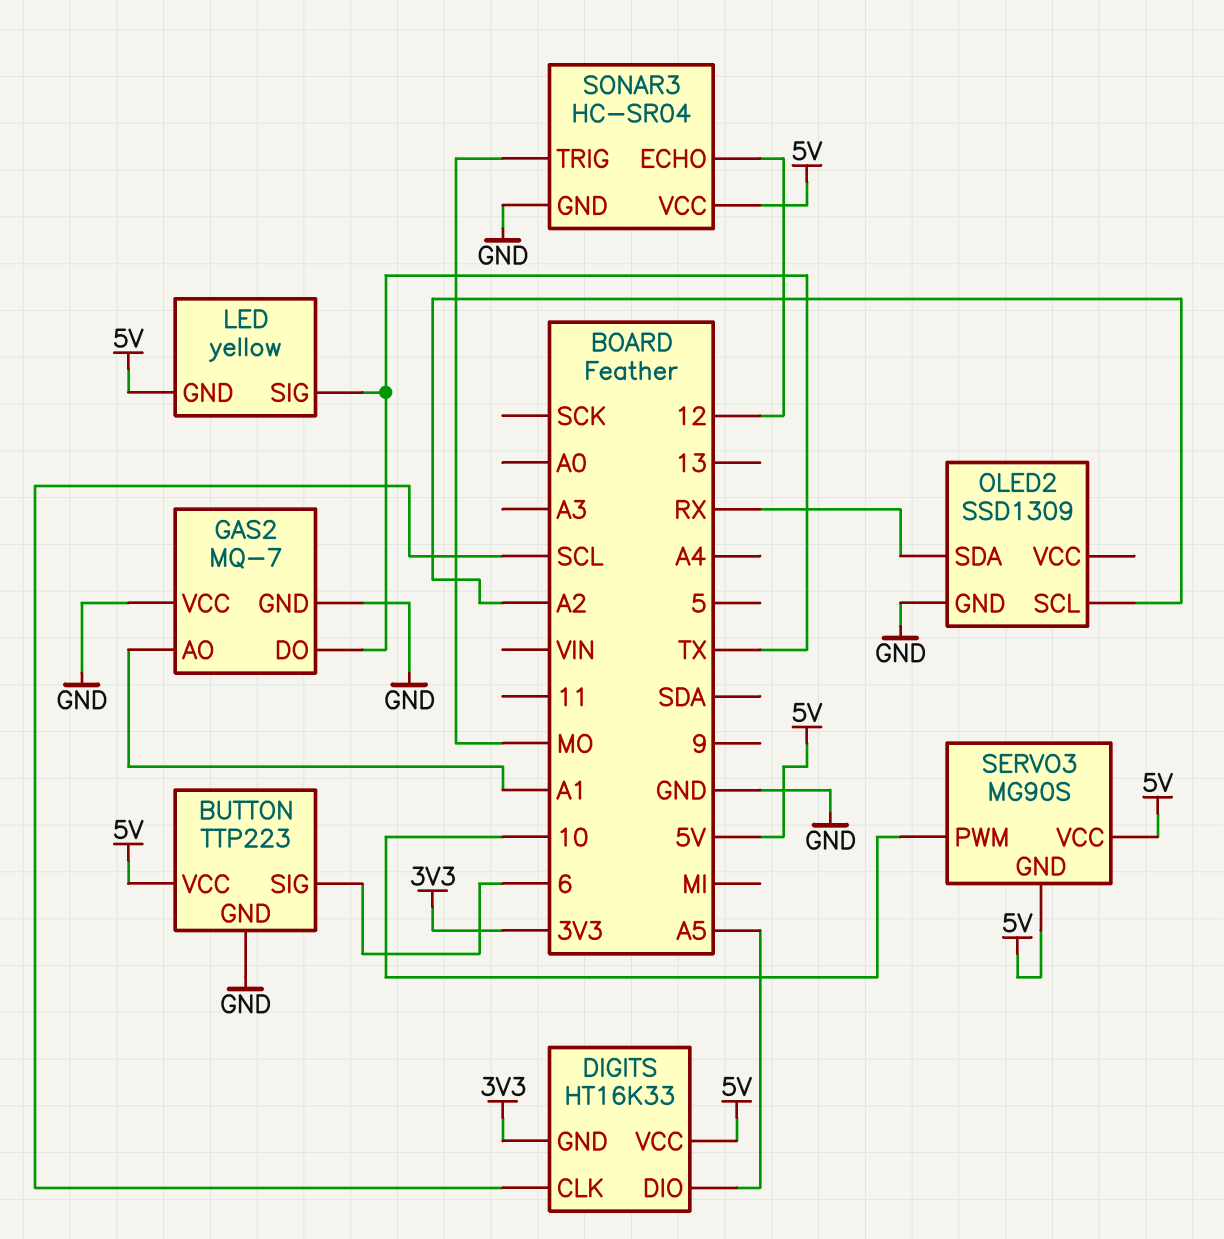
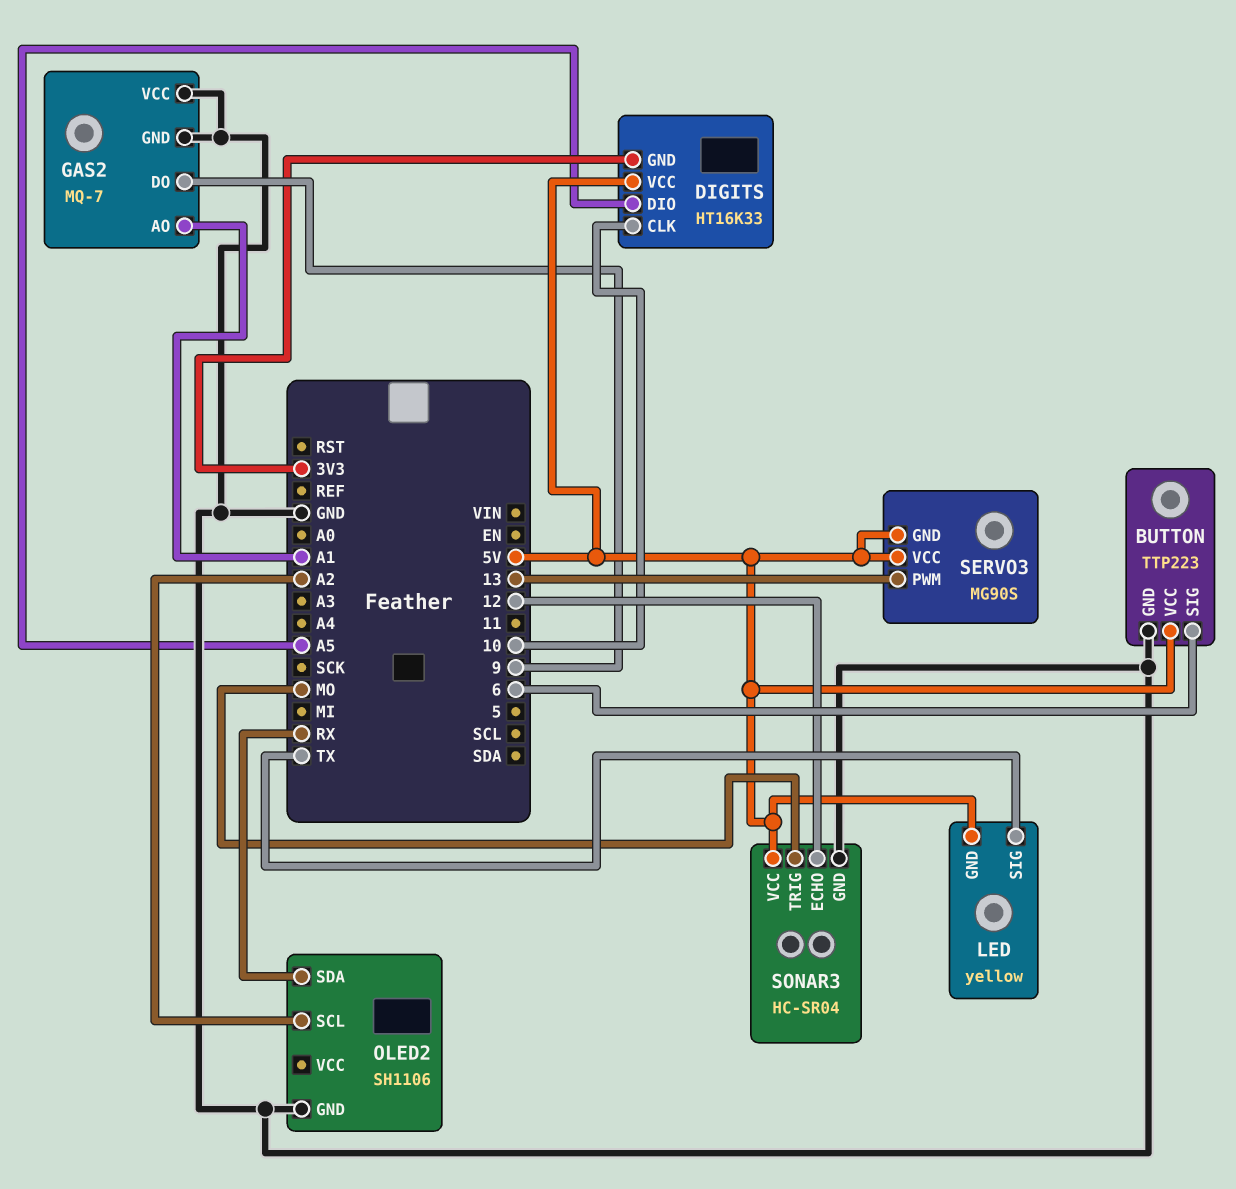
DIGITS pin CLK: SCL -> 10
GAS2 pin DO: TX -> 9
OLED2: SSD1309 -> SH1106
SERVO3 pin PWM: 10 -> 13

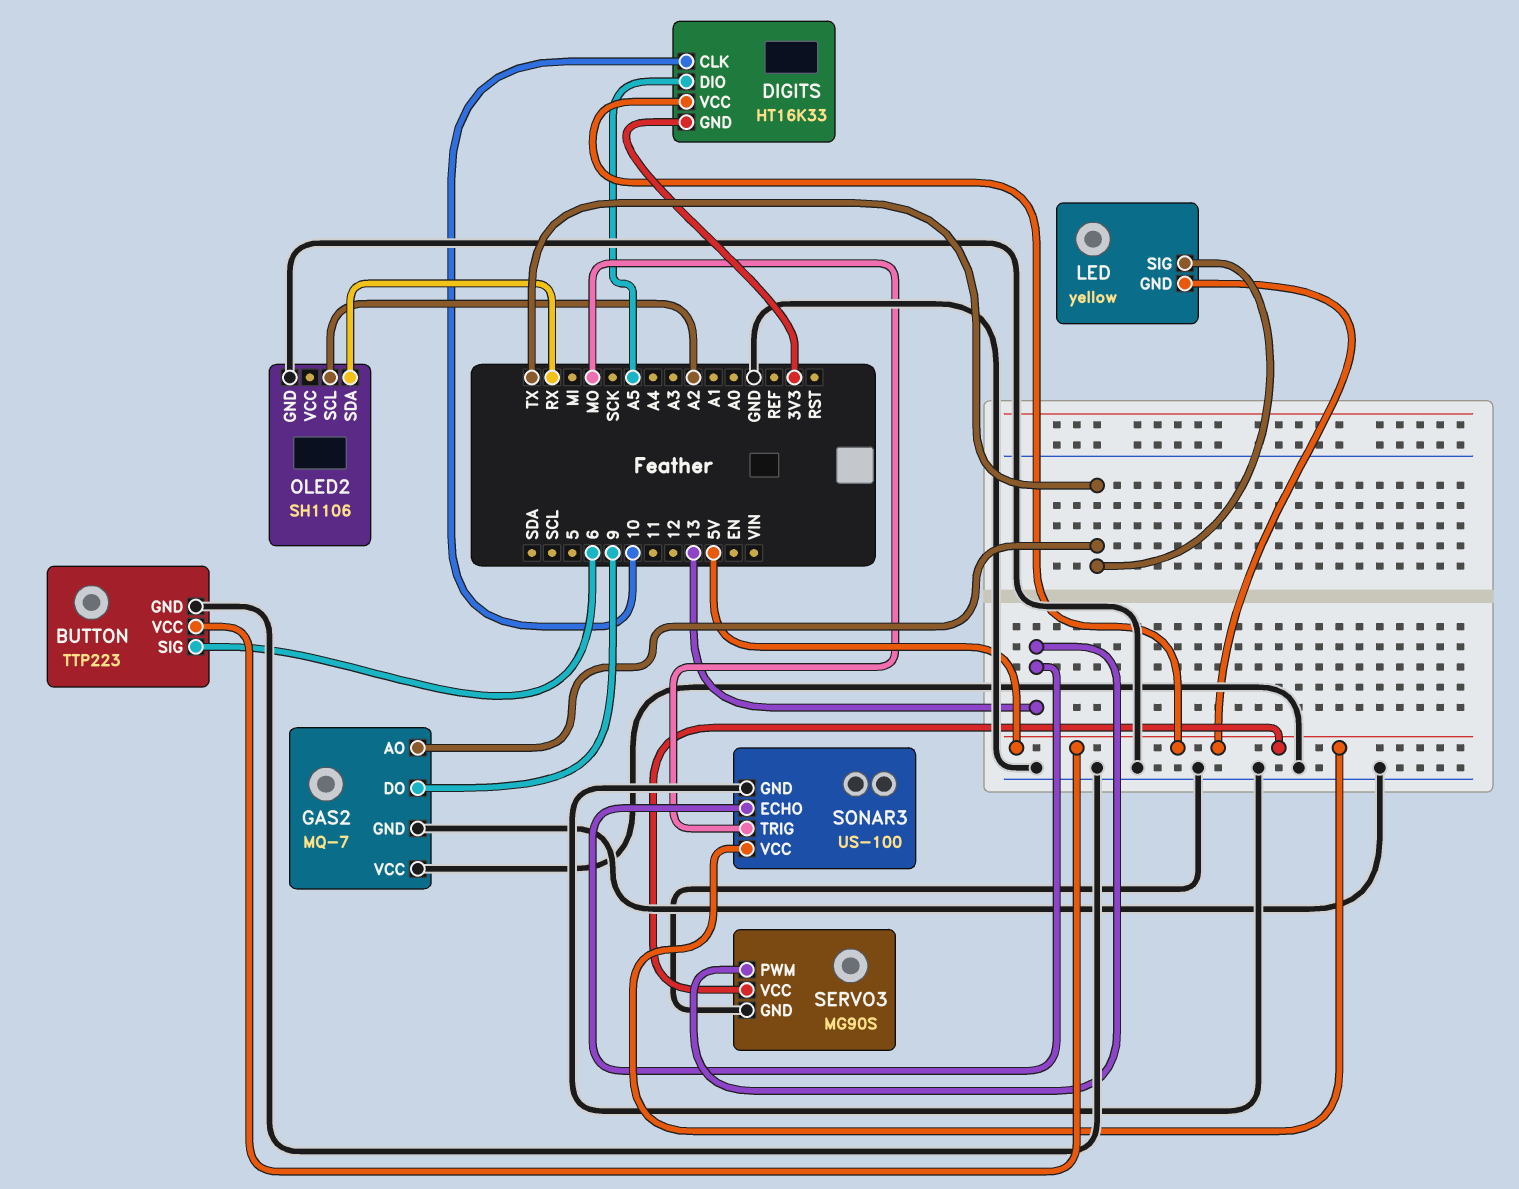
GAS2 pin AO: A1 -> TX
SERVO3 pin GND: 5V -> GND
SONAR3: HC-SR04 -> US-100
SONAR3 pin ECHO: 12 -> 13

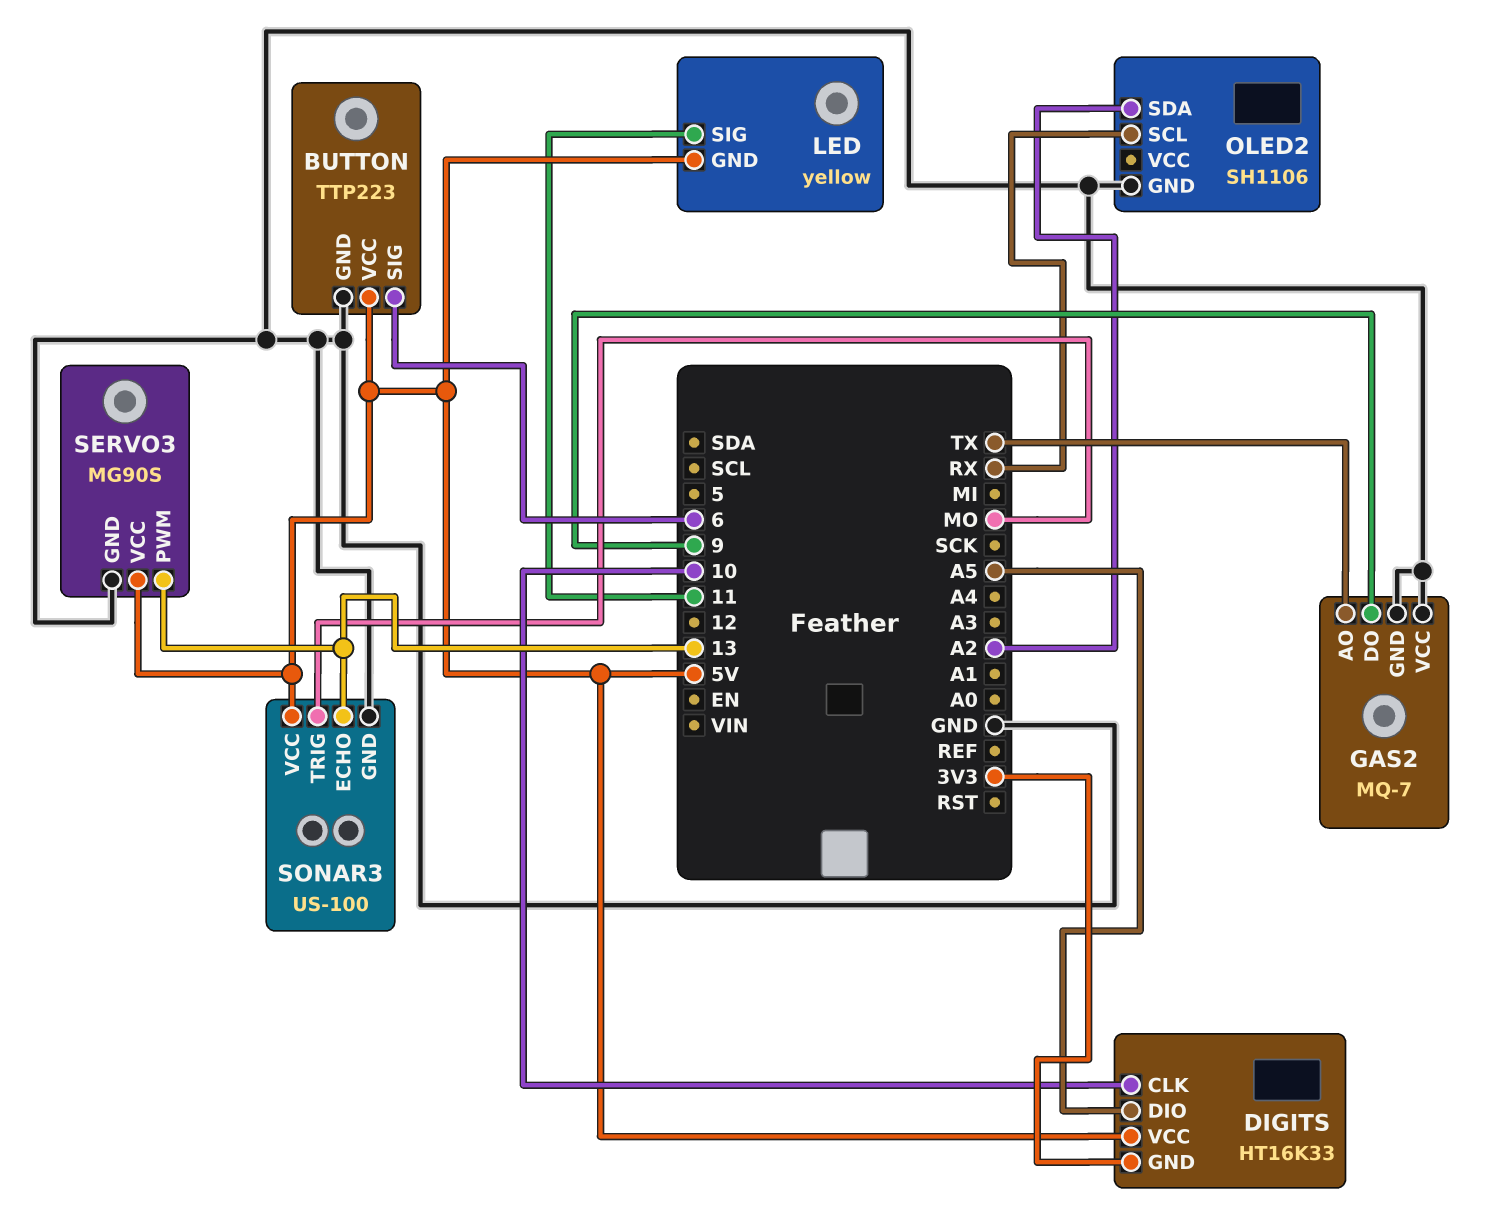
LED pin SIG: TX -> 11
OLED2 pin SCL: A2 -> RX
OLED2 pin SDA: RX -> A2

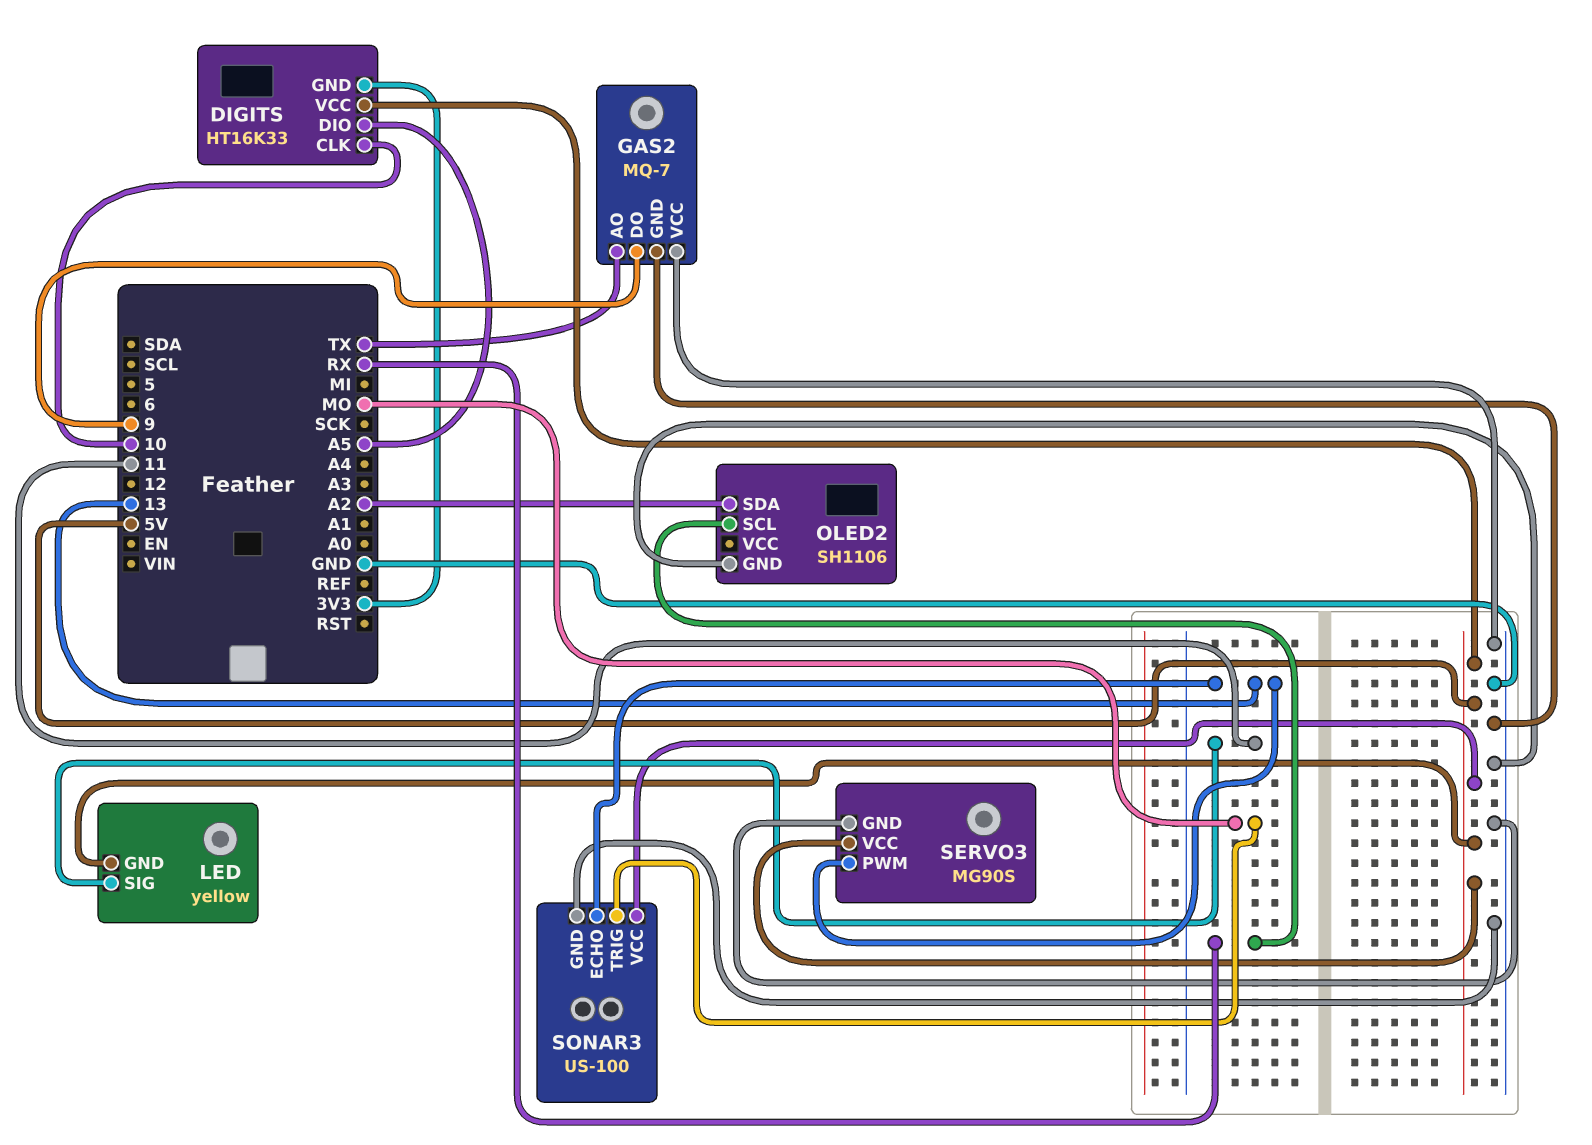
BUTTON: TTP223 -> none
BUTTON pin GND: GND -> none
BUTTON pin SIG: 6 -> none
BUTTON pin VCC: 5V -> none

